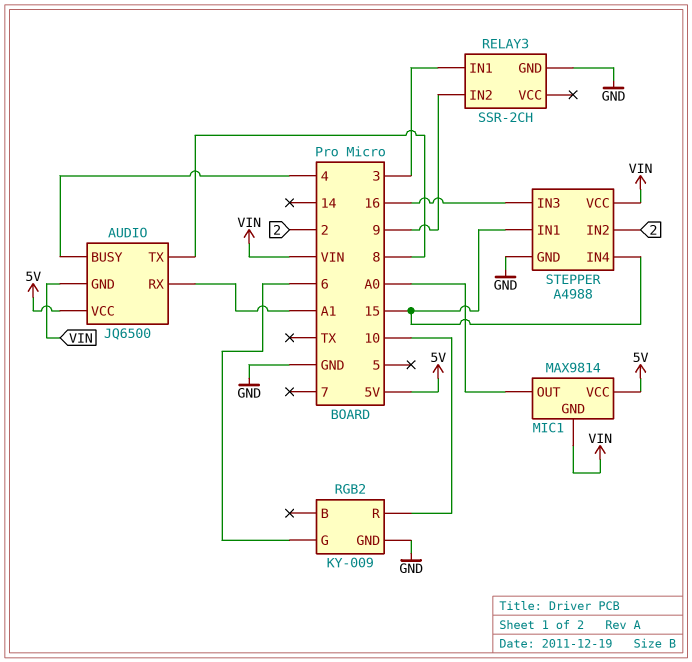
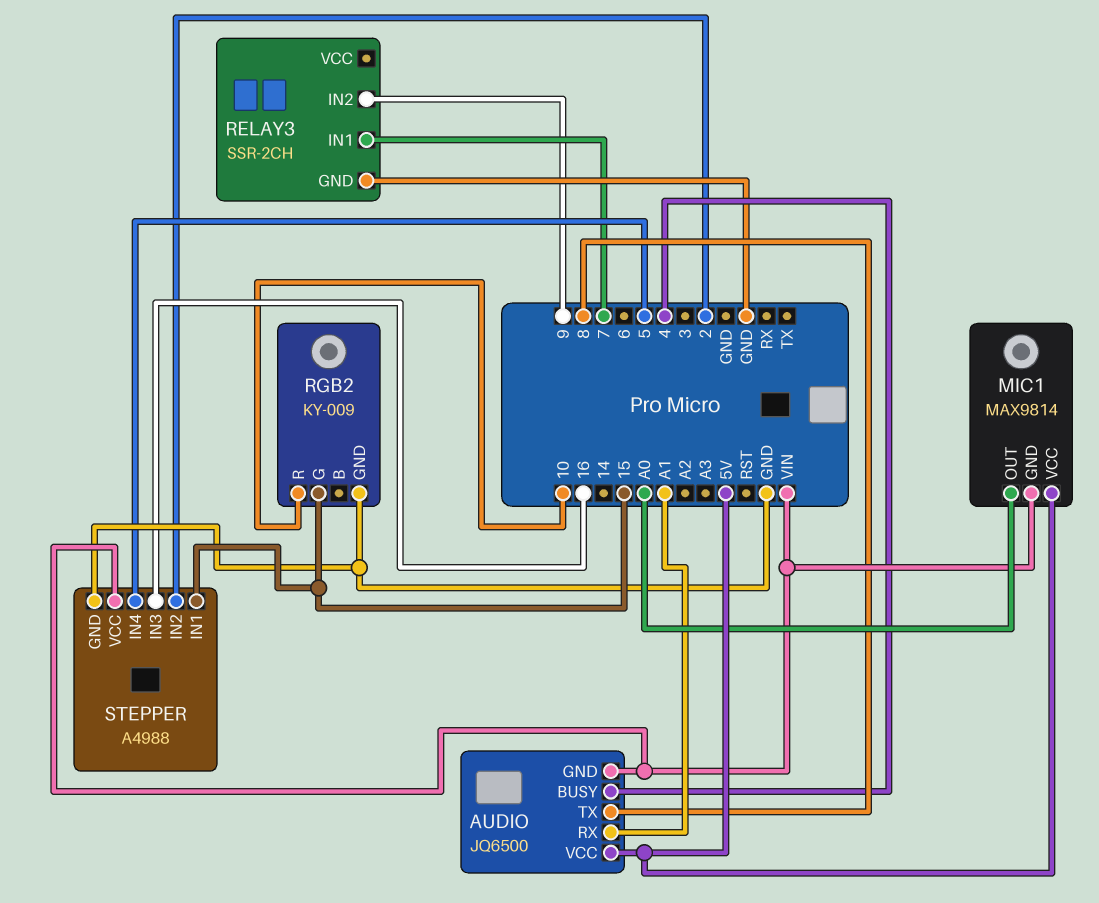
RELAY3 pin IN1: 3 -> 7
RGB2 pin G: 6 -> 15
STEPPER pin IN4: 15 -> 5

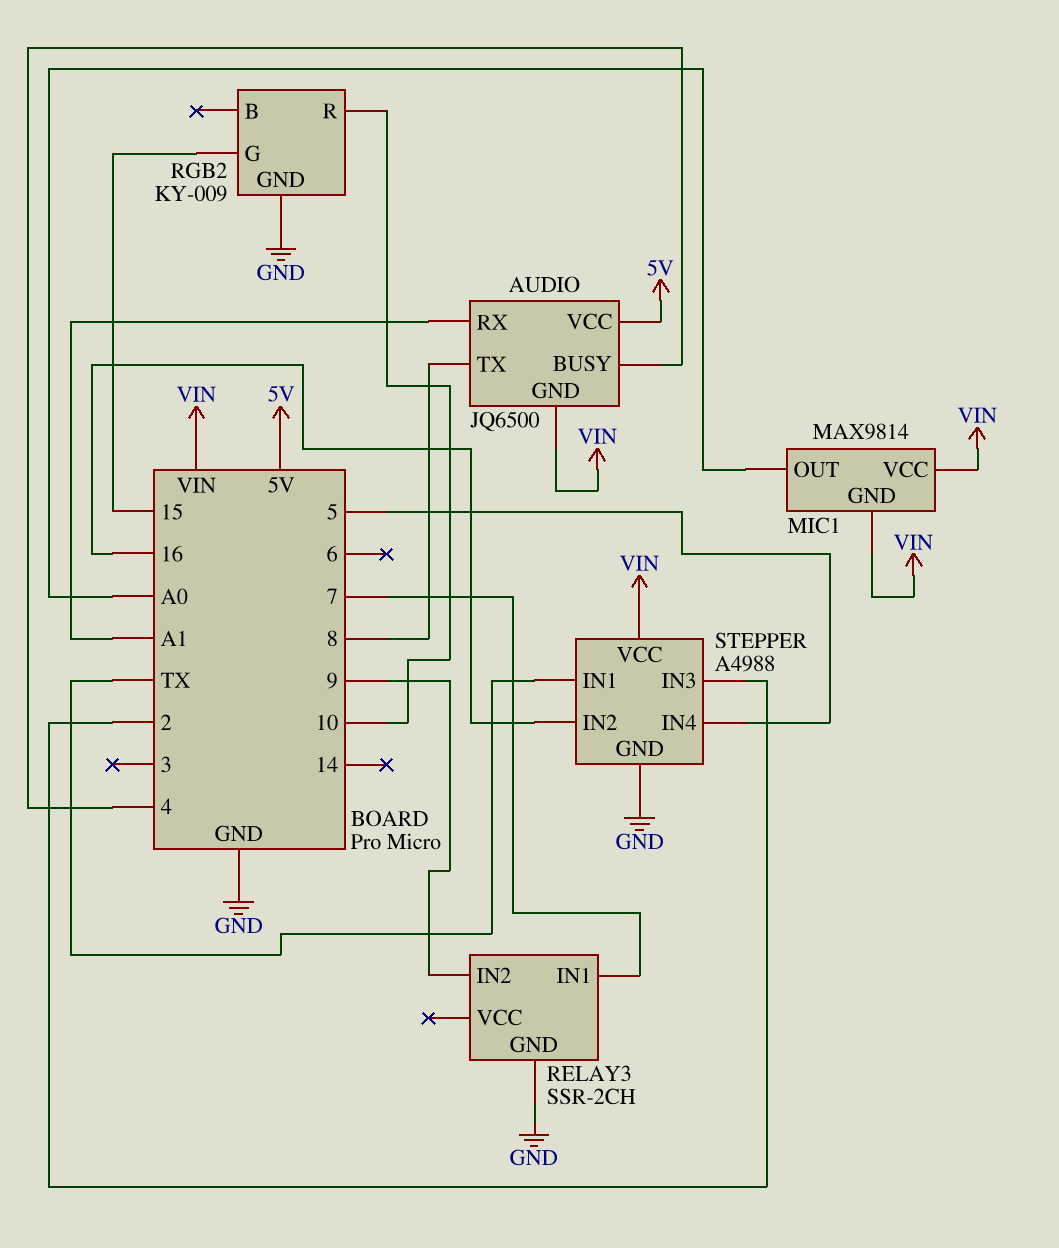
MIC1 pin VCC: 5V -> VIN
STEPPER pin IN1: 15 -> TX
STEPPER pin IN2: 2 -> 16
STEPPER pin IN3: 16 -> 2

